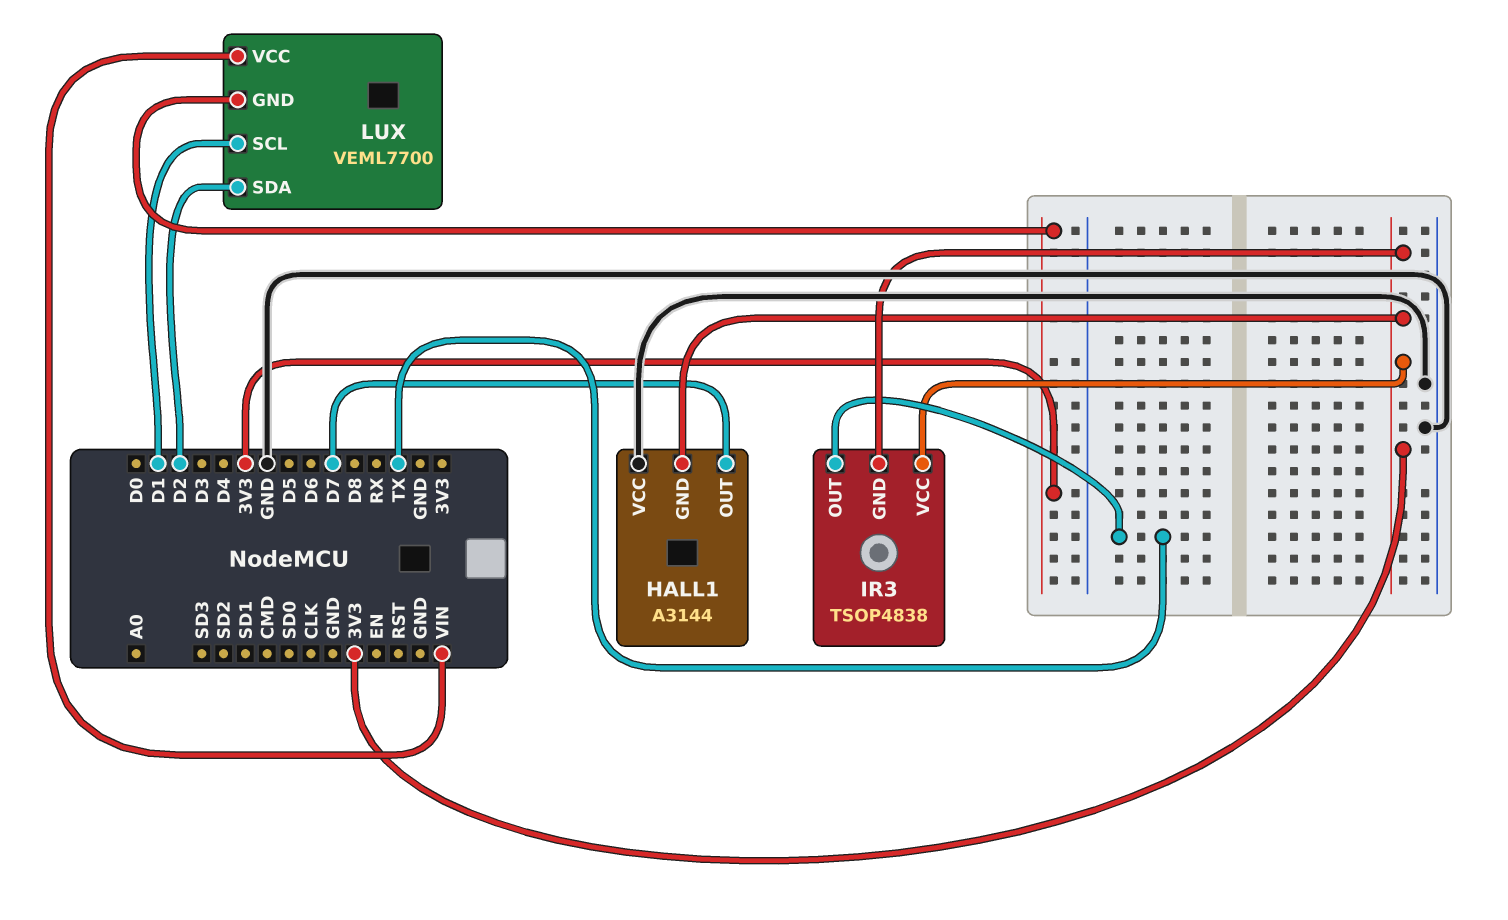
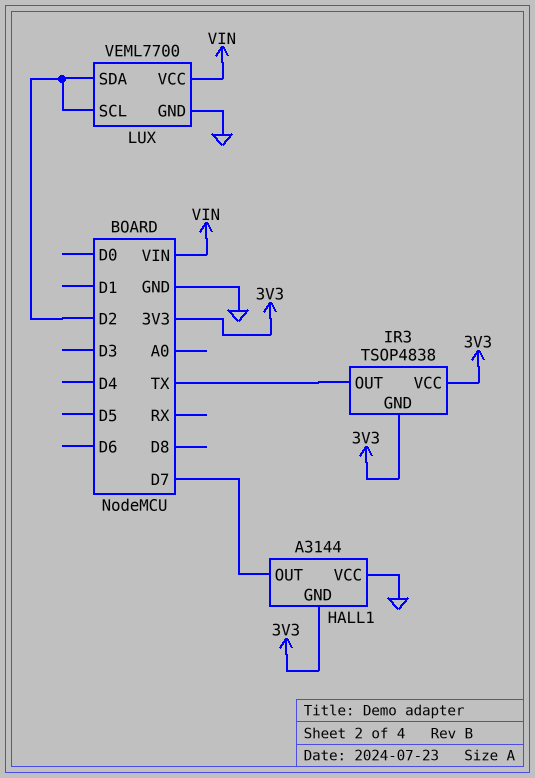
LUX pin GND: 3V3 -> GND
LUX pin SCL: D1 -> D2

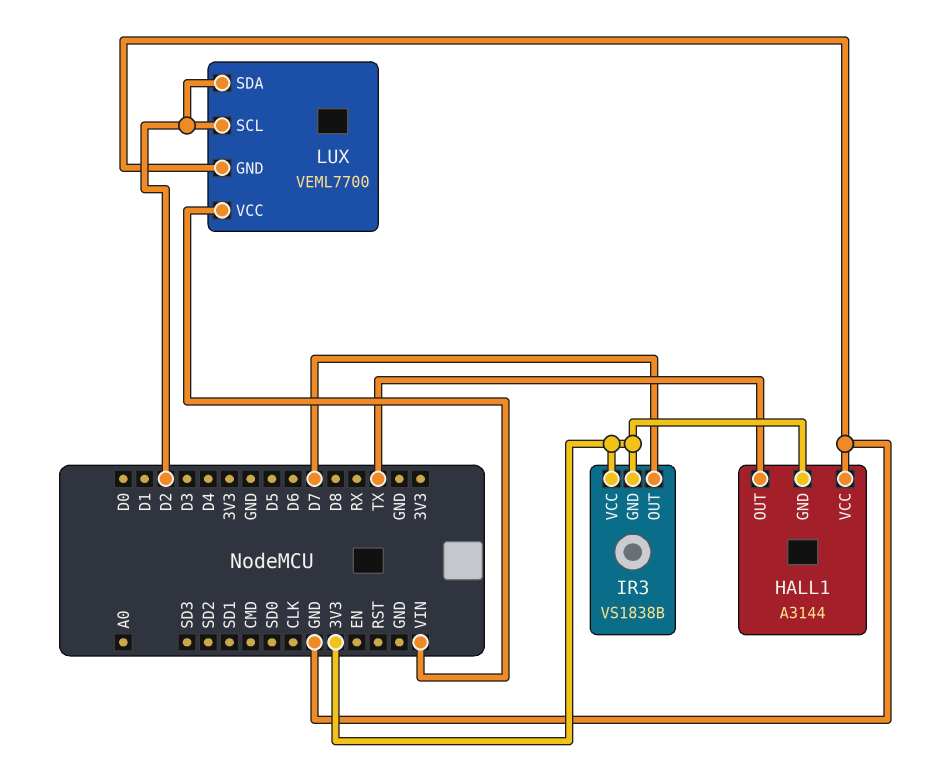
HALL1 pin OUT: D7 -> TX
IR3: TSOP4838 -> VS1838B
IR3 pin OUT: TX -> D7

